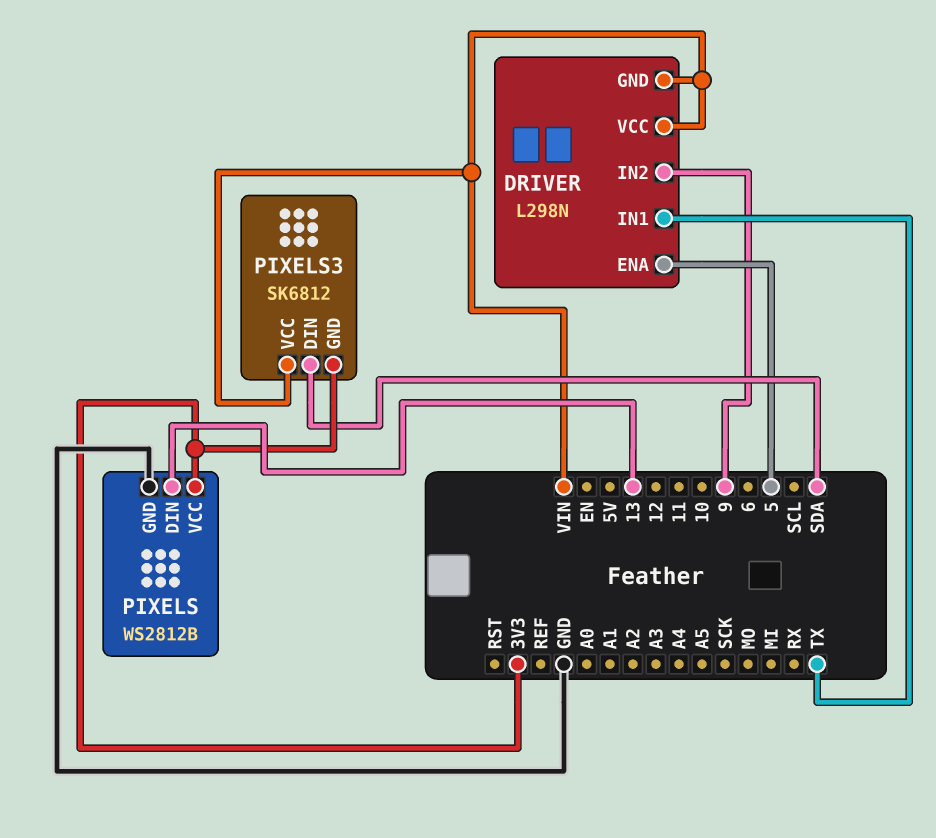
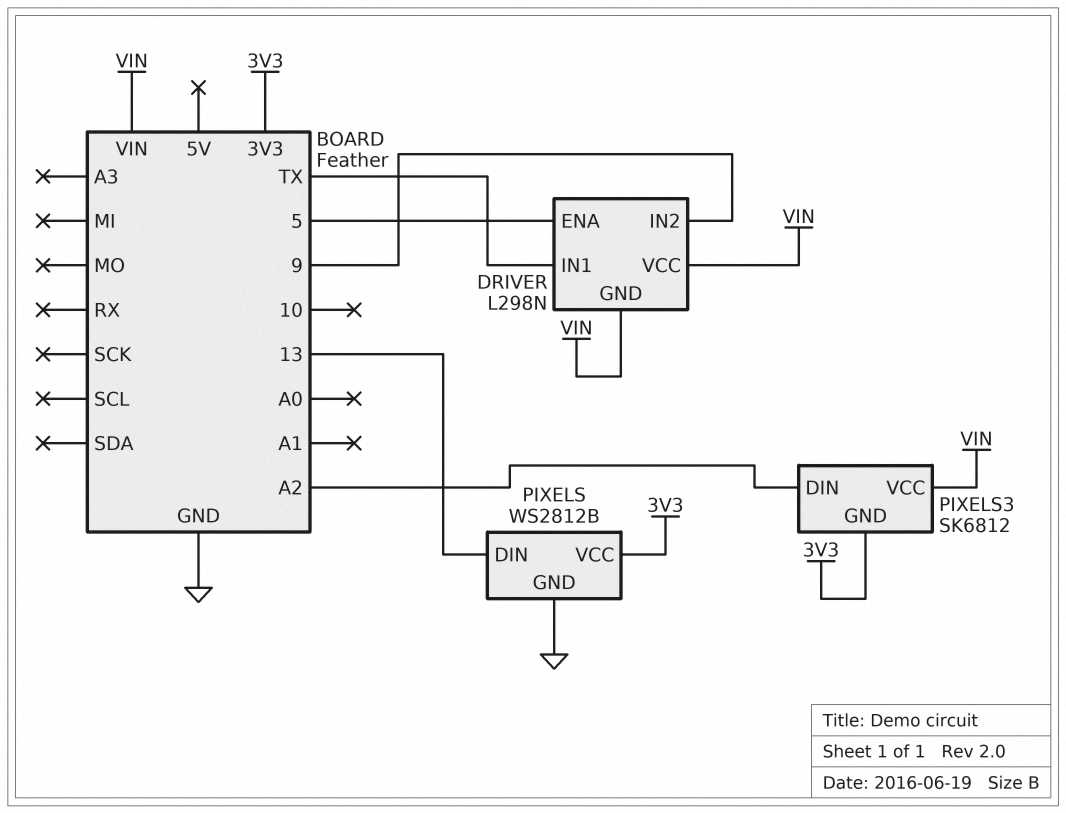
PIXELS3 pin DIN: SDA -> A2

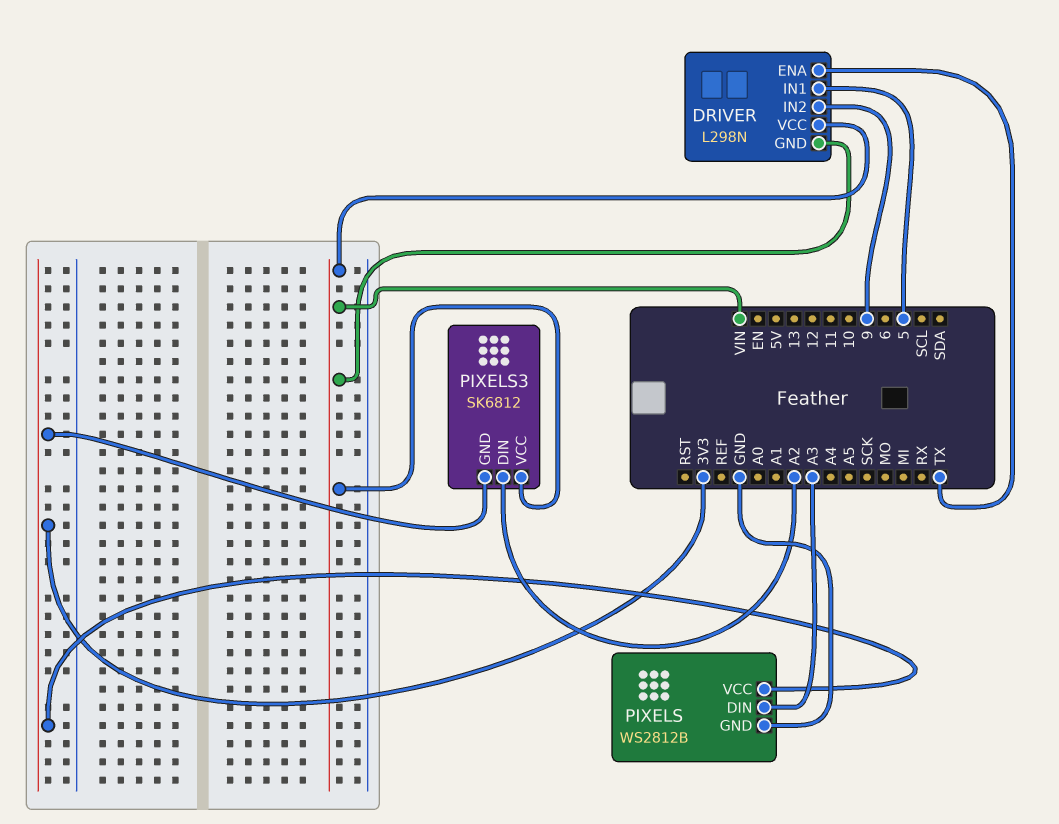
DRIVER pin ENA: 5 -> TX
DRIVER pin IN1: TX -> 5
PIXELS pin DIN: 13 -> A3

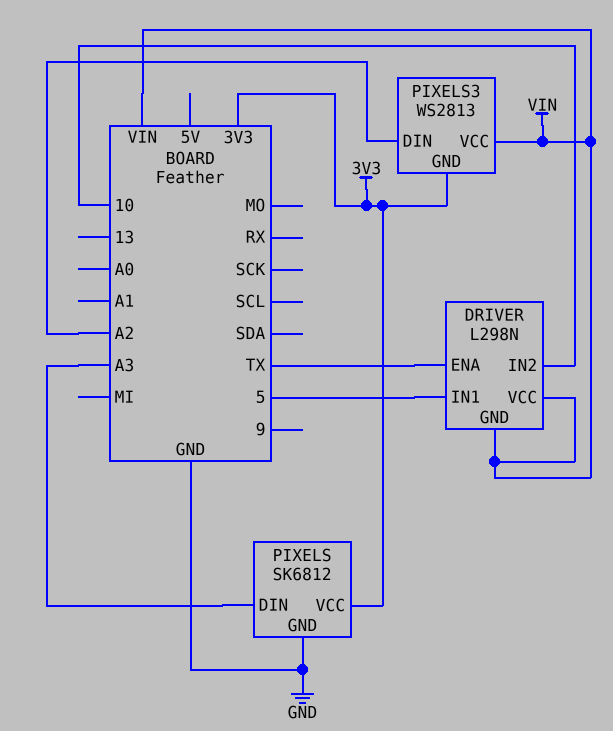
DRIVER pin IN2: 9 -> 10
PIXELS: WS2812B -> SK6812
PIXELS3: SK6812 -> WS2813

